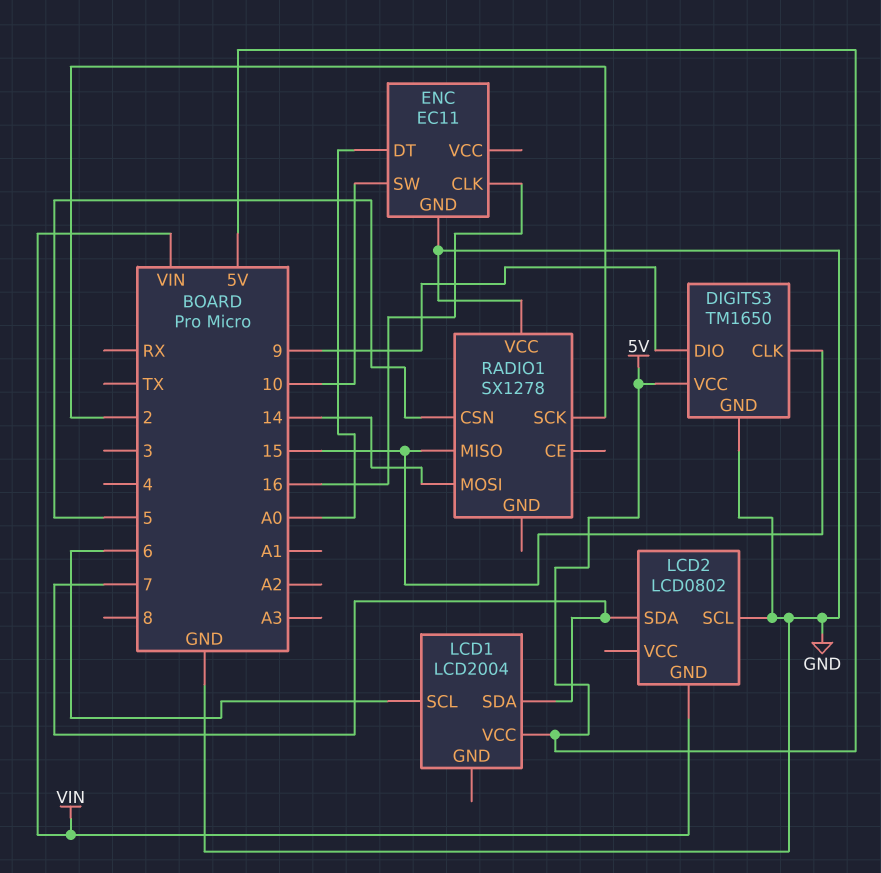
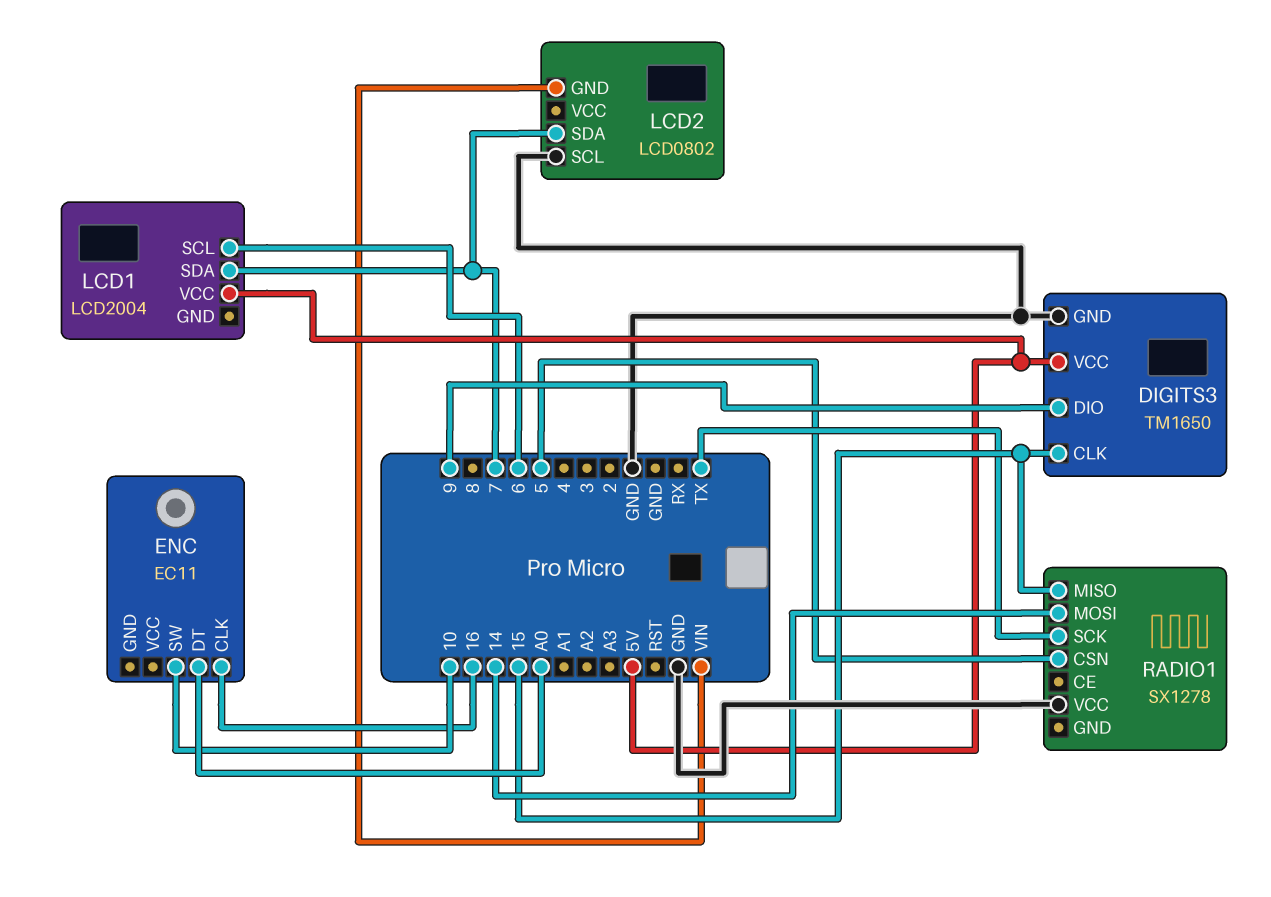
ENC pin GND: GND -> none
RADIO1 pin SCK: 2 -> TX

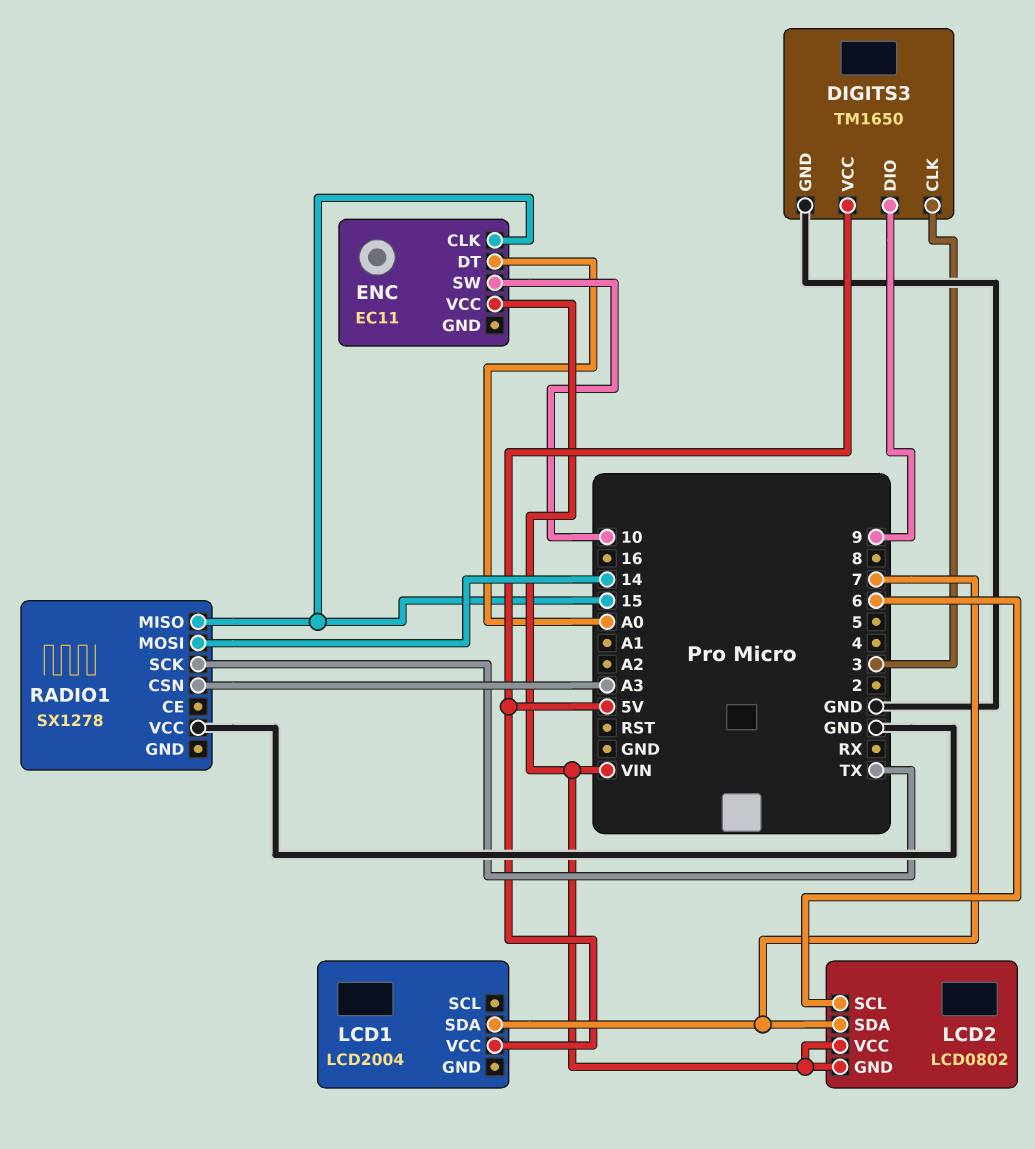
DIGITS3 pin CLK: 15 -> 3
ENC pin CLK: 16 -> 15
ENC pin VCC: none -> VIN
LCD1 pin SCL: 6 -> none
LCD2 pin SCL: GND -> 6
LCD2 pin VCC: none -> VIN
RADIO1 pin CSN: 5 -> A3

